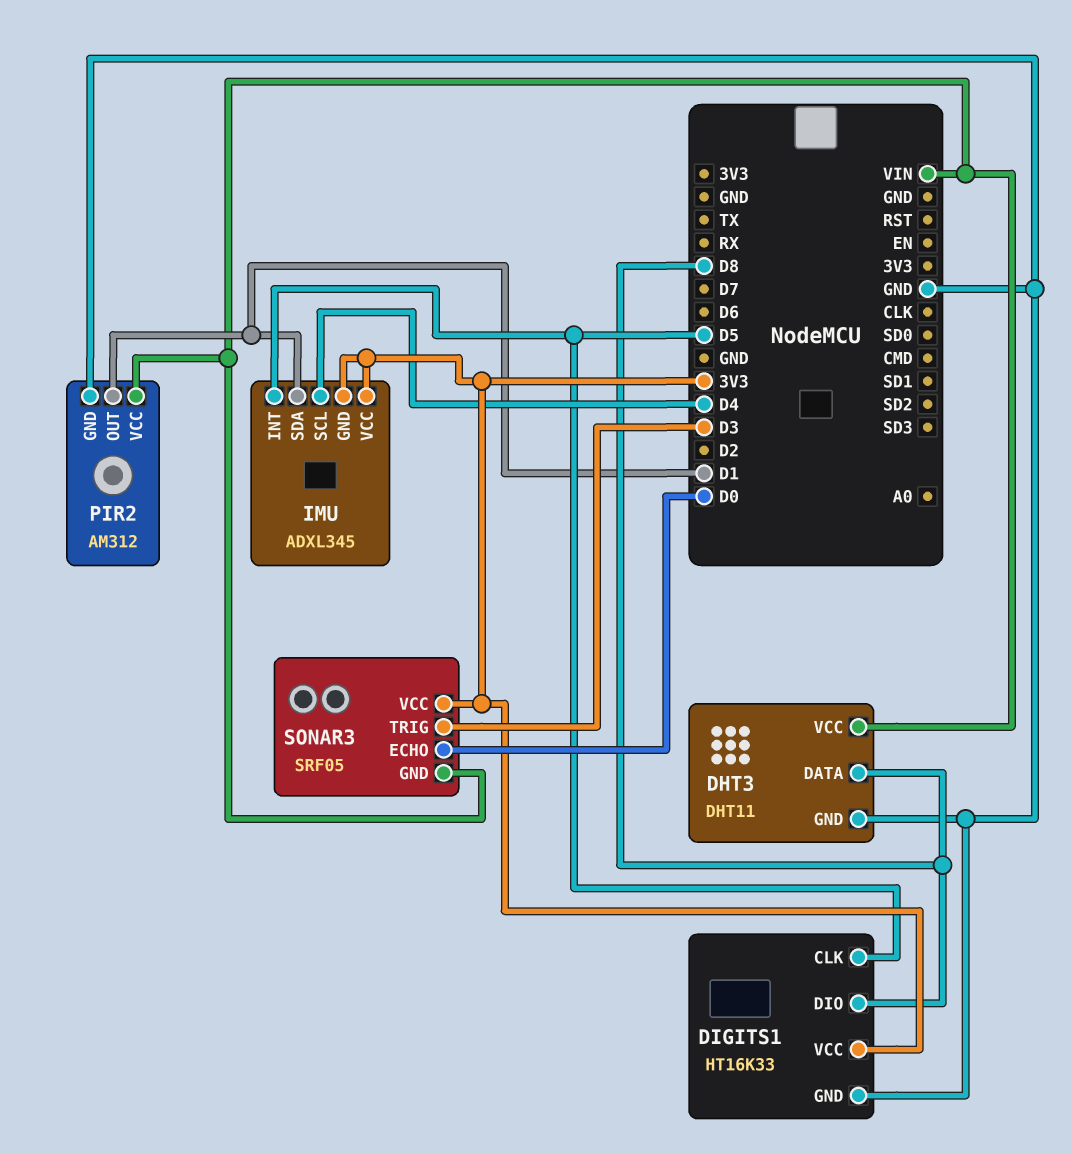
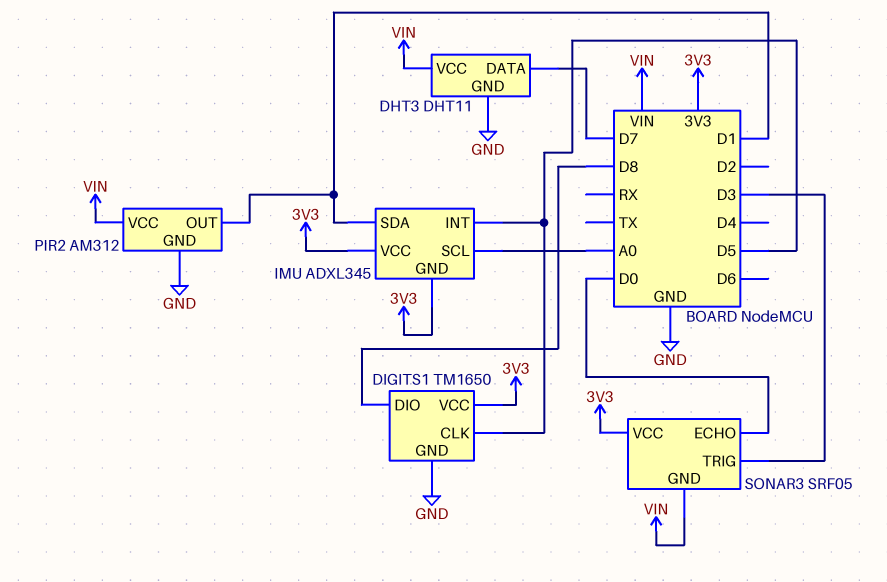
DHT3 pin DATA: D8 -> D7
DIGITS1: HT16K33 -> TM1650
IMU pin SCL: D4 -> A0

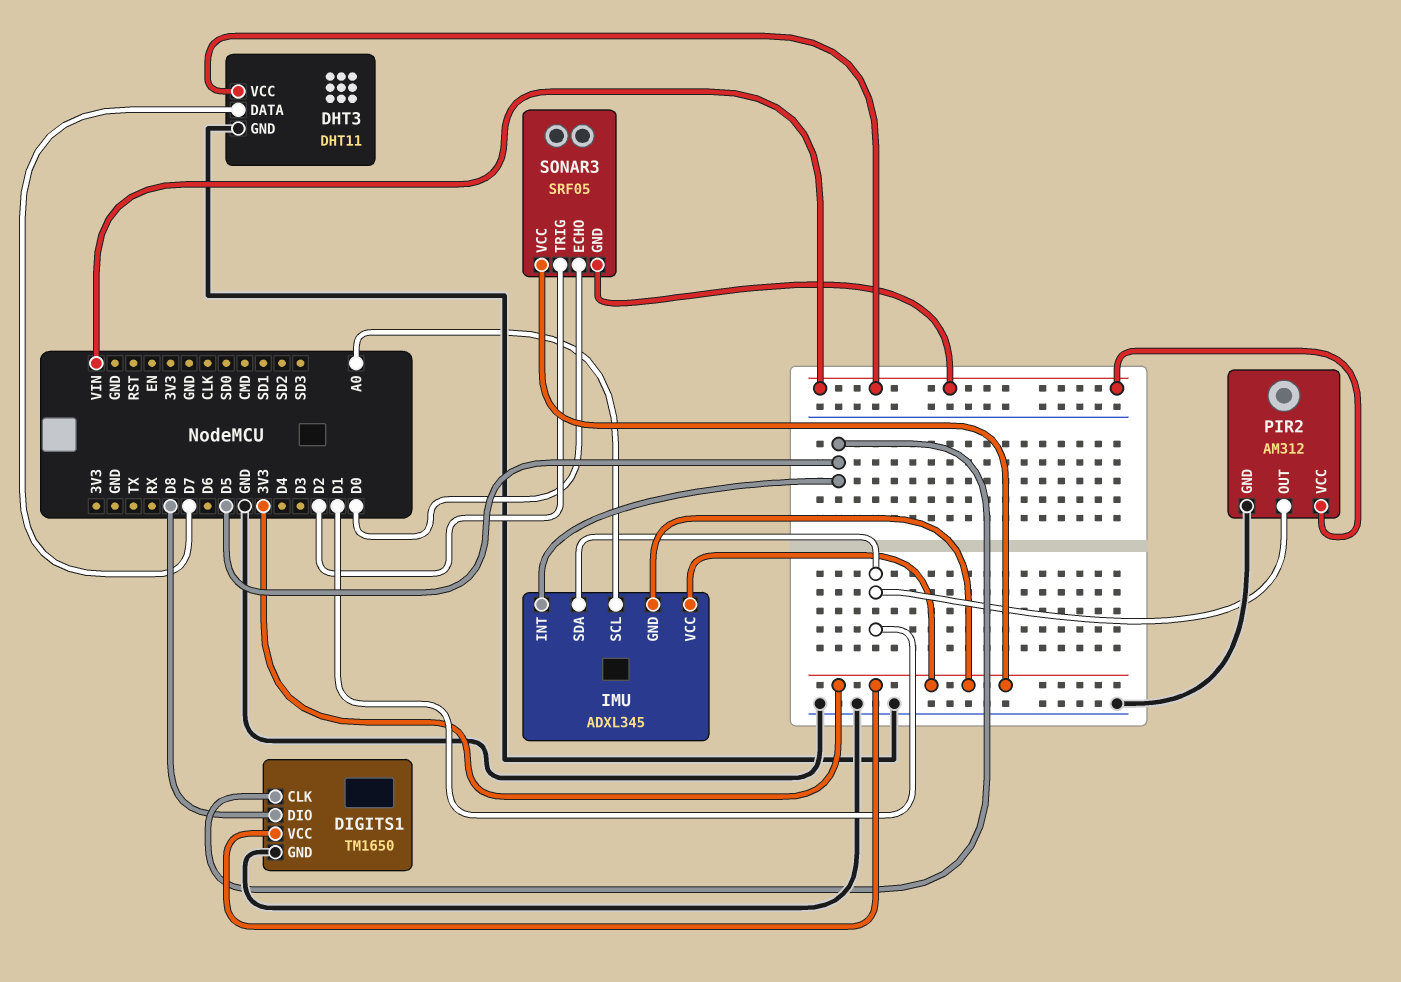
SONAR3 pin TRIG: D3 -> D2

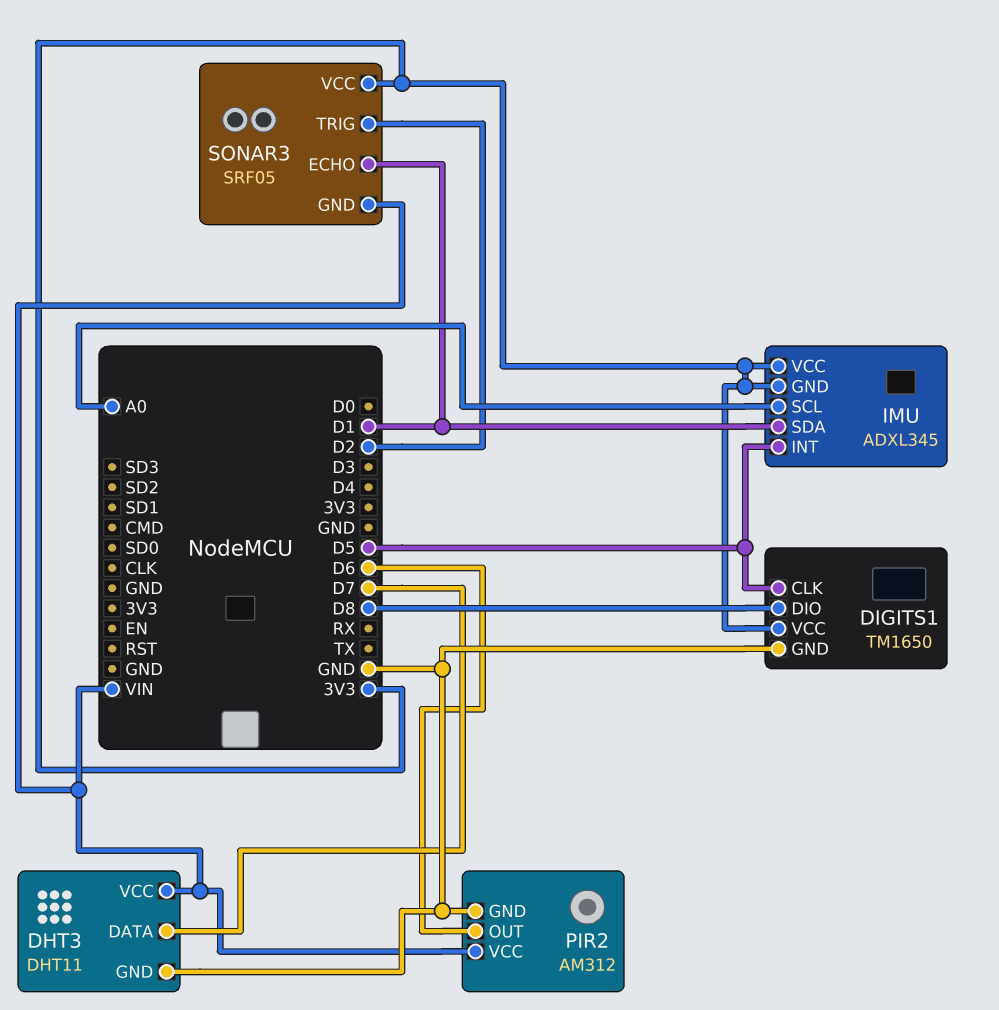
PIR2 pin OUT: D1 -> D6
SONAR3 pin ECHO: D0 -> D1

